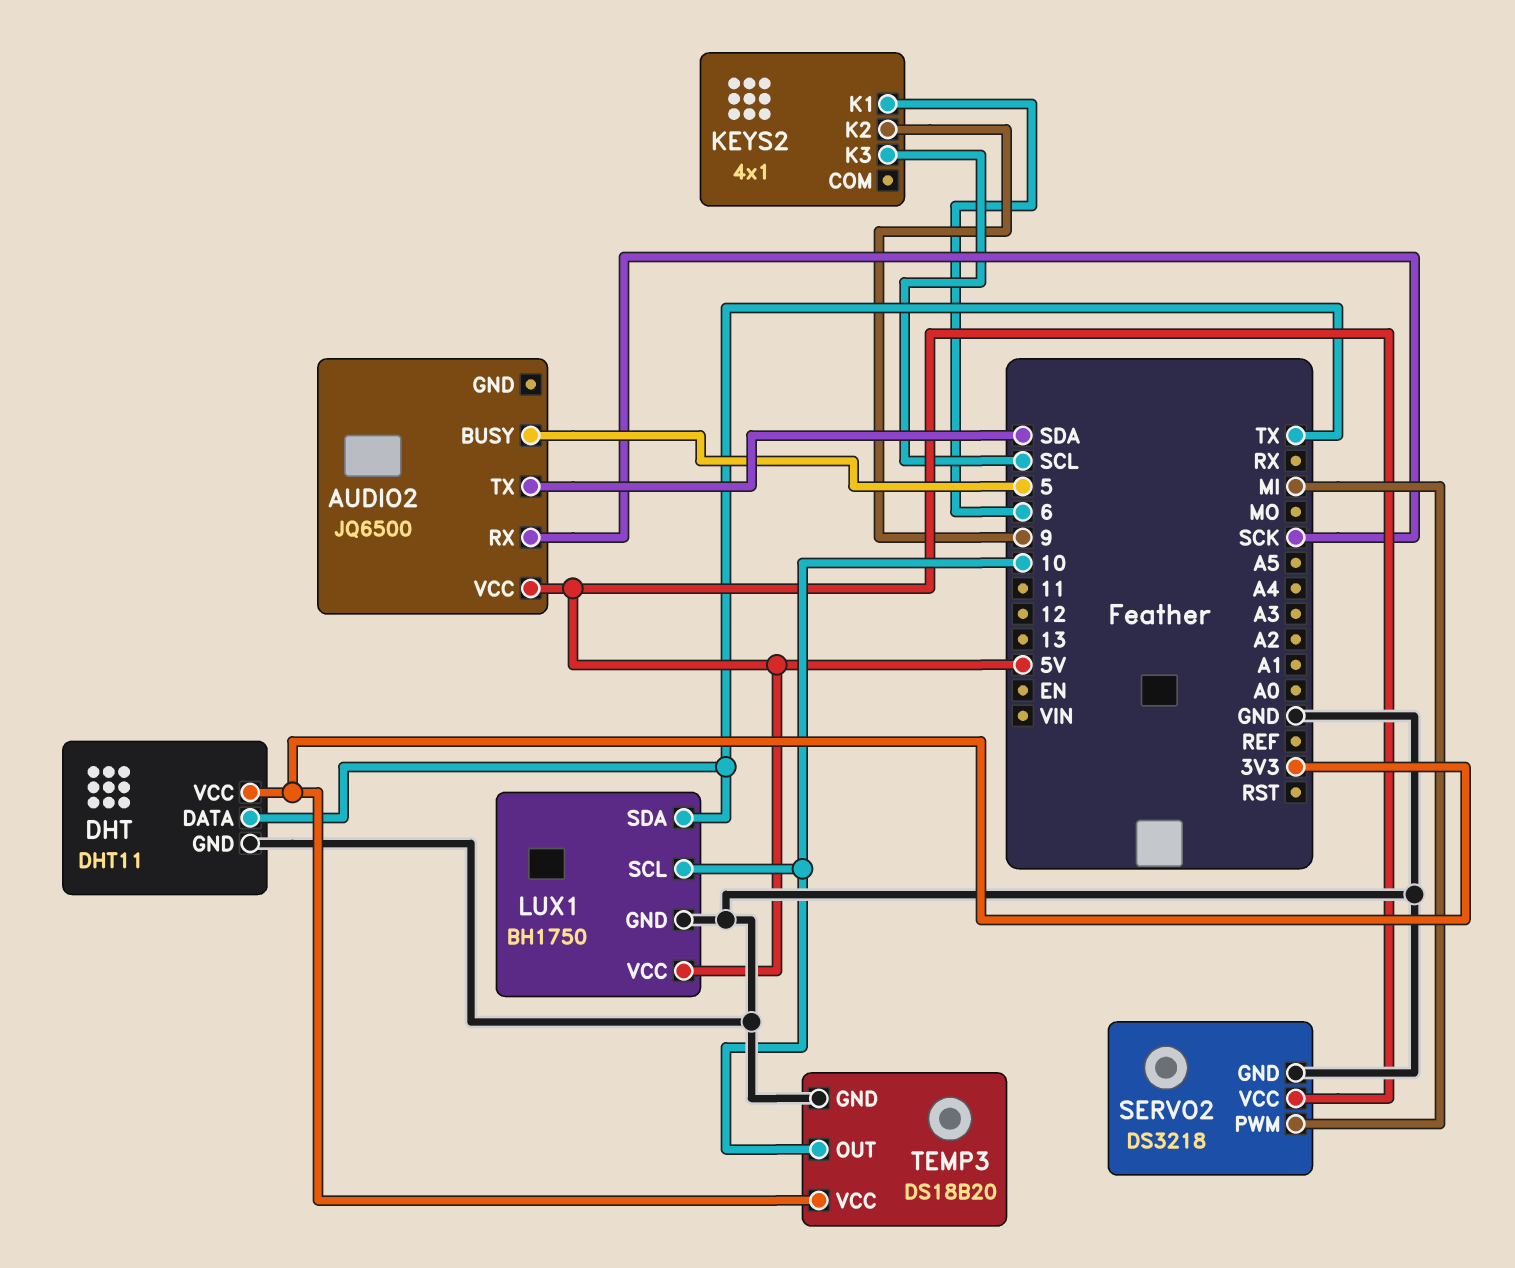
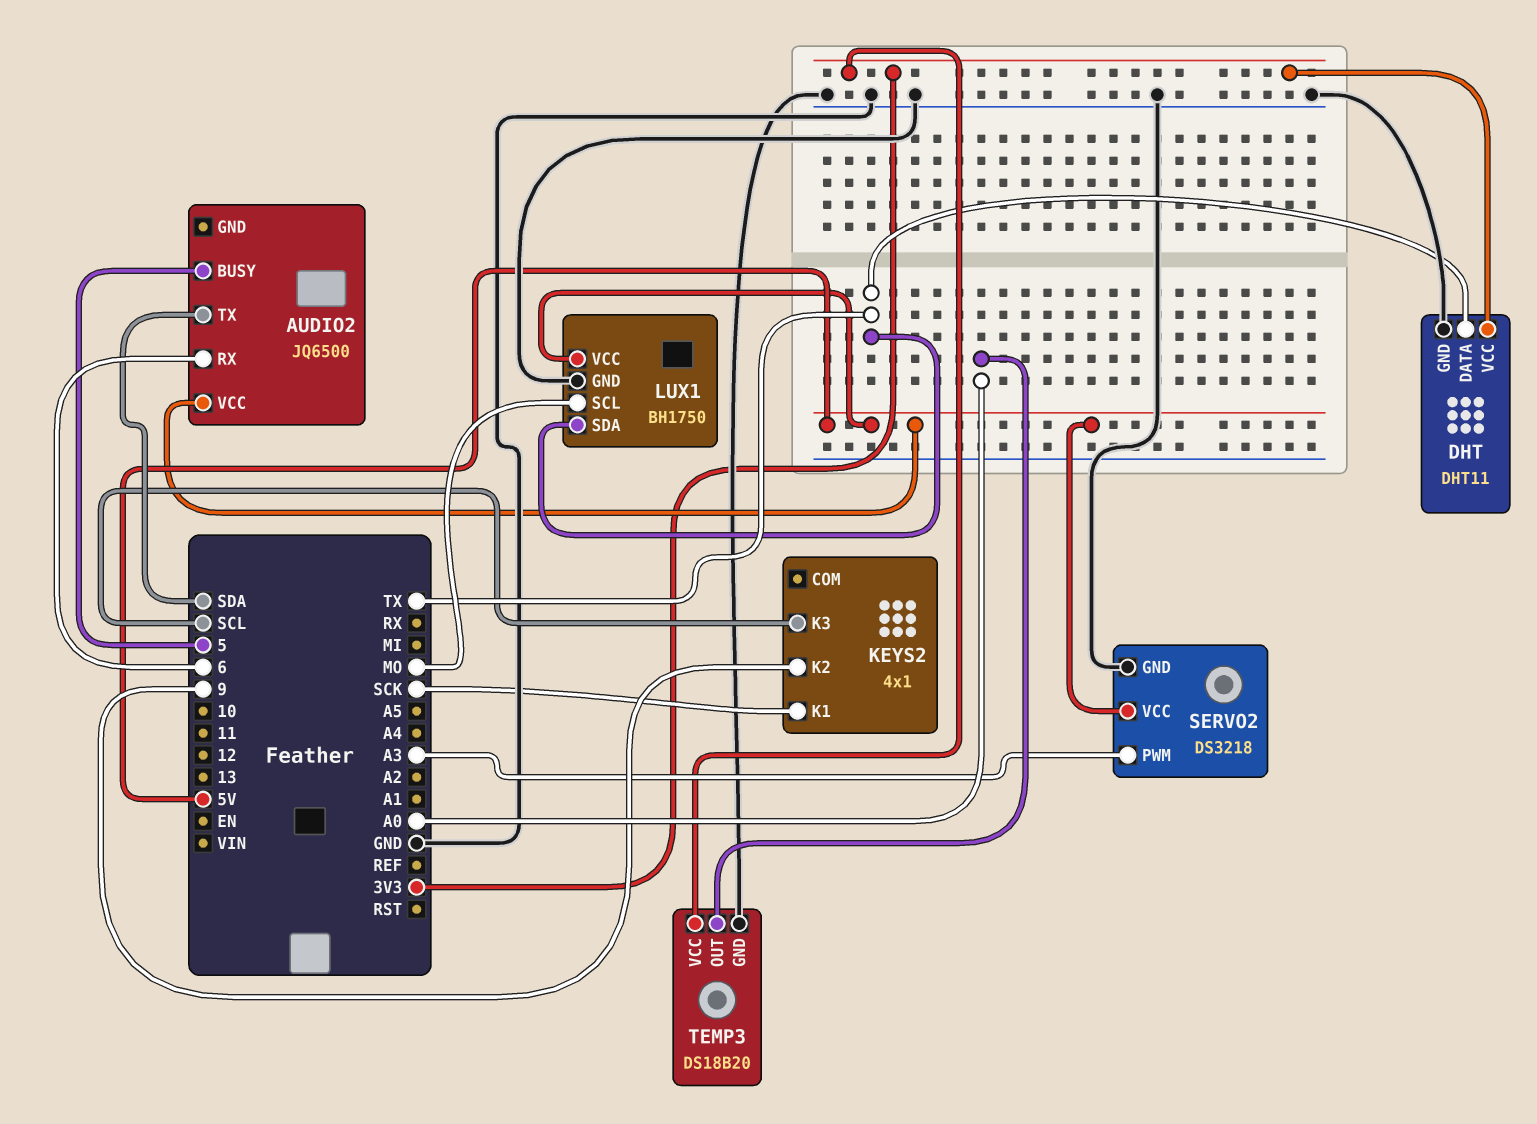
AUDIO2 pin RX: SCK -> 6
KEYS2 pin K1: 6 -> SCK
LUX1 pin SCL: 10 -> MO
SERVO2 pin PWM: MI -> A3
TEMP3 pin OUT: 10 -> A0

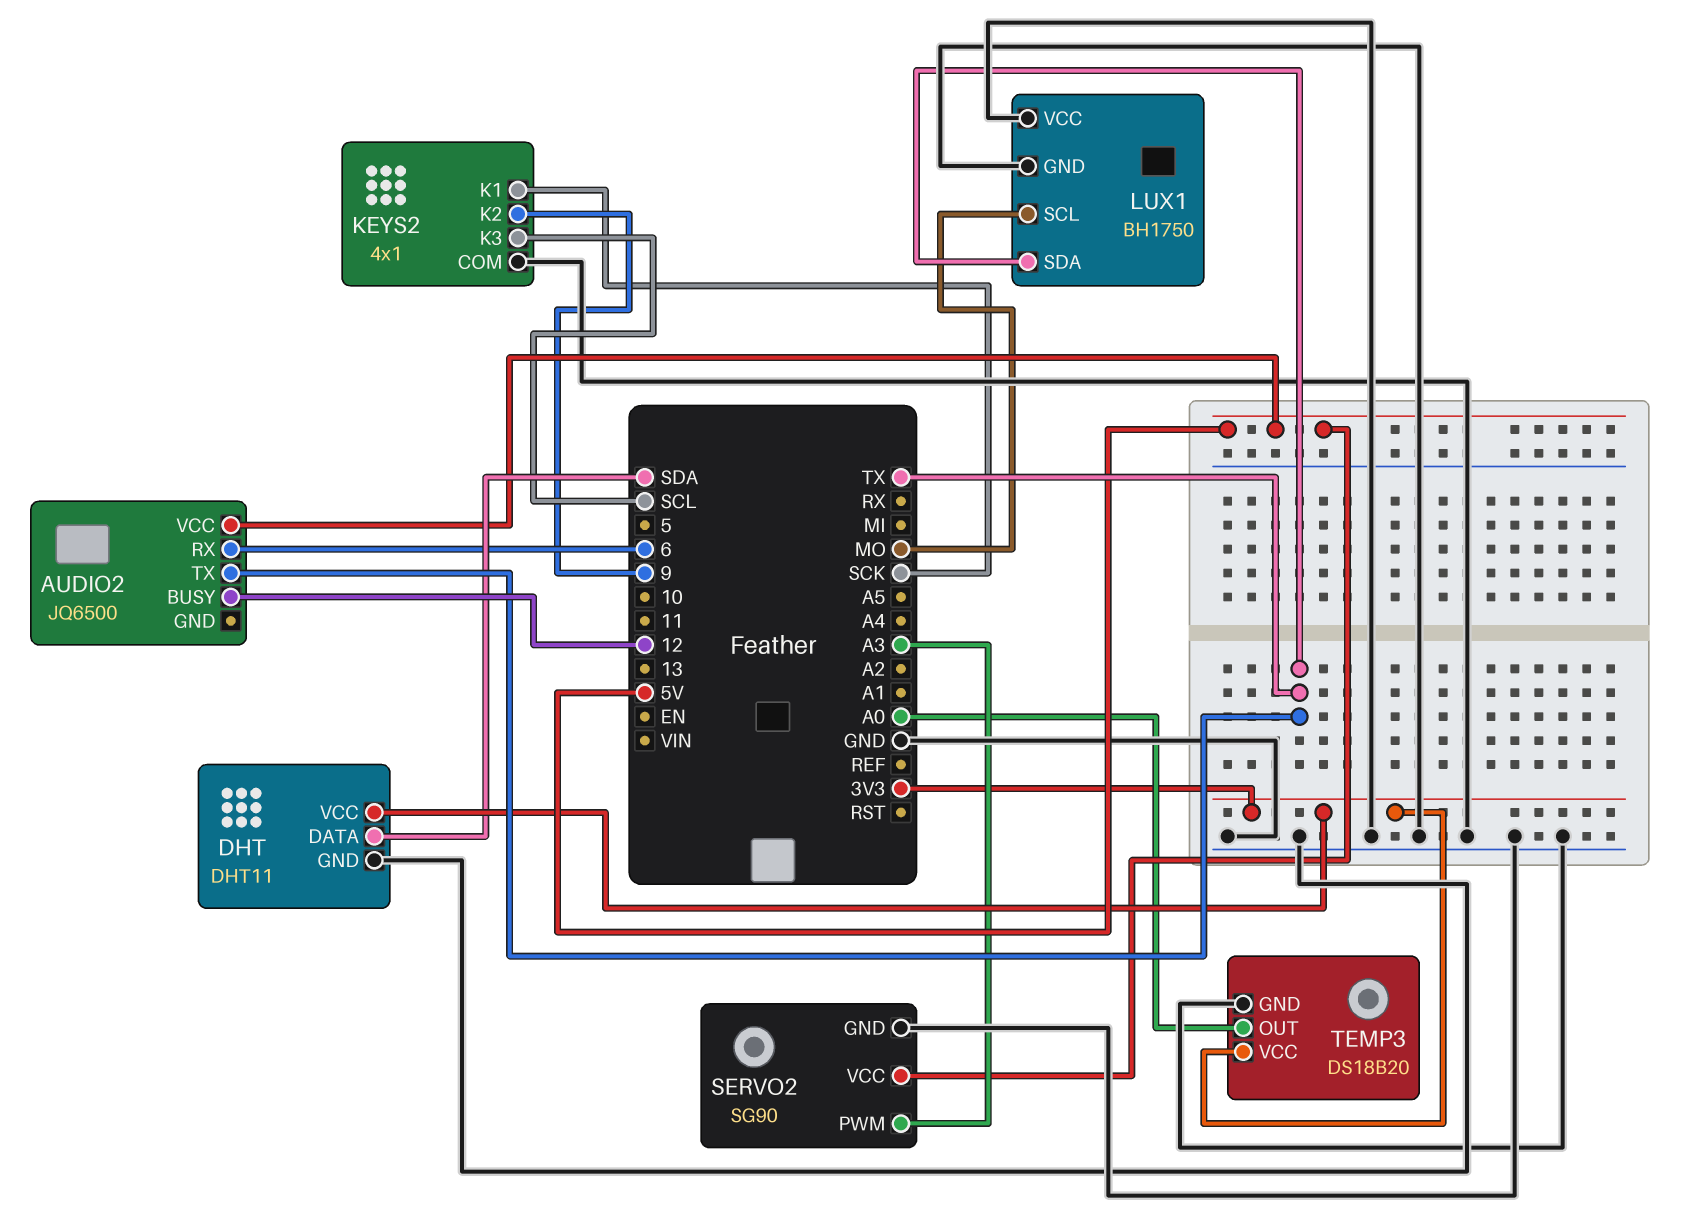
AUDIO2 pin BUSY: 5 -> 12
AUDIO2 pin TX: SDA -> TX
DHT pin DATA: TX -> SDA
KEYS2 pin COM: none -> GND
LUX1 pin VCC: 5V -> GND
SERVO2: DS3218 -> SG90

